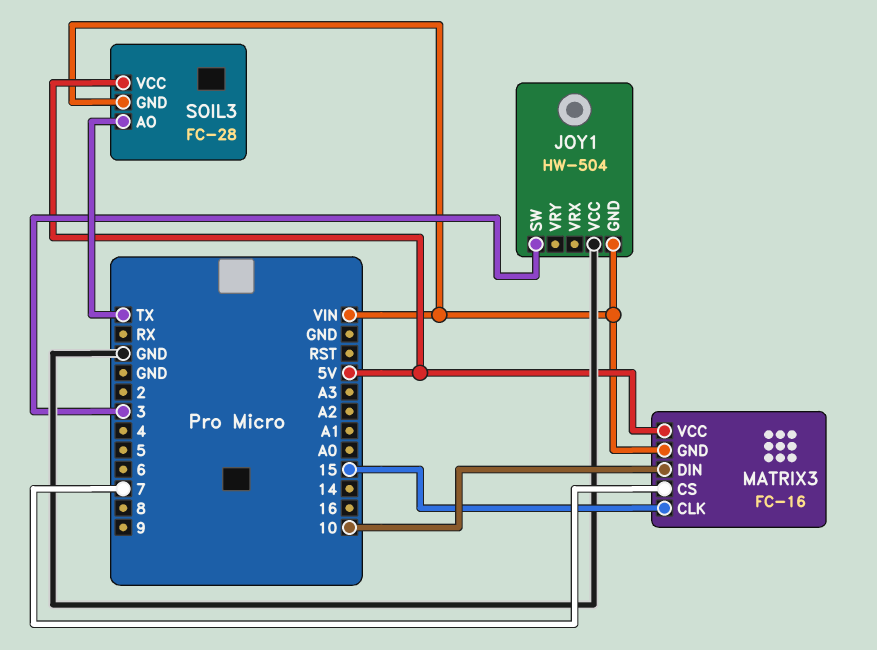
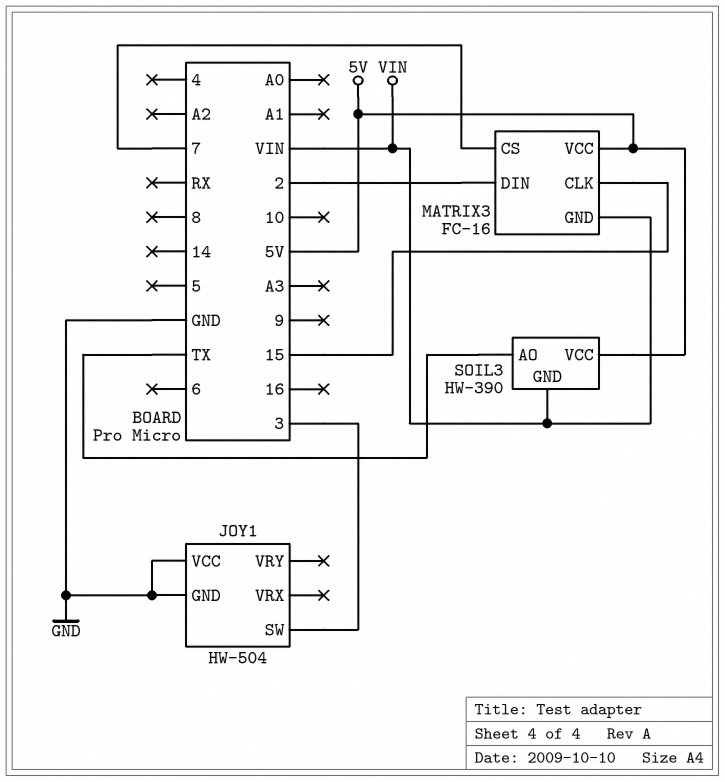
JOY1 pin GND: VIN -> GND
MATRIX3 pin DIN: 10 -> 2
SOIL3: FC-28 -> HW-390

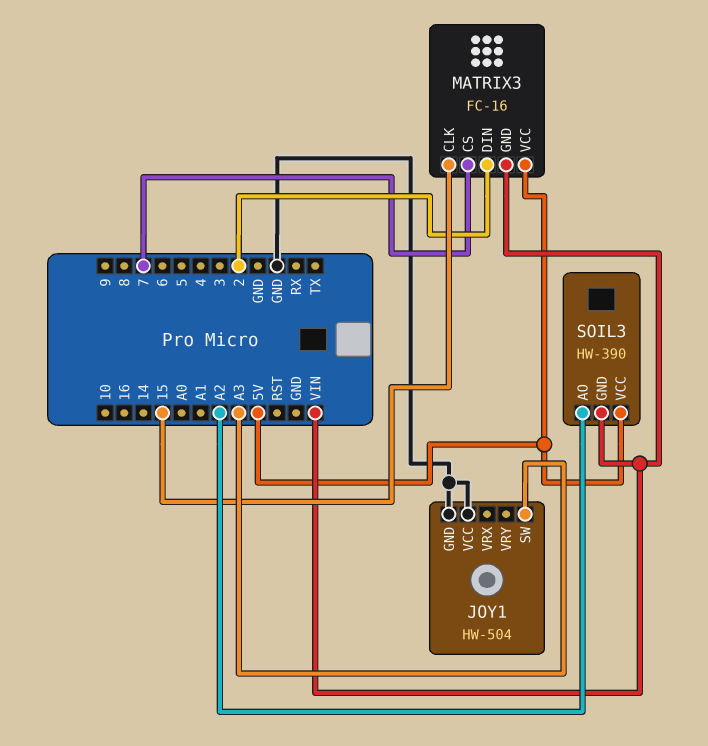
JOY1 pin SW: 3 -> A3
SOIL3 pin AO: TX -> A2

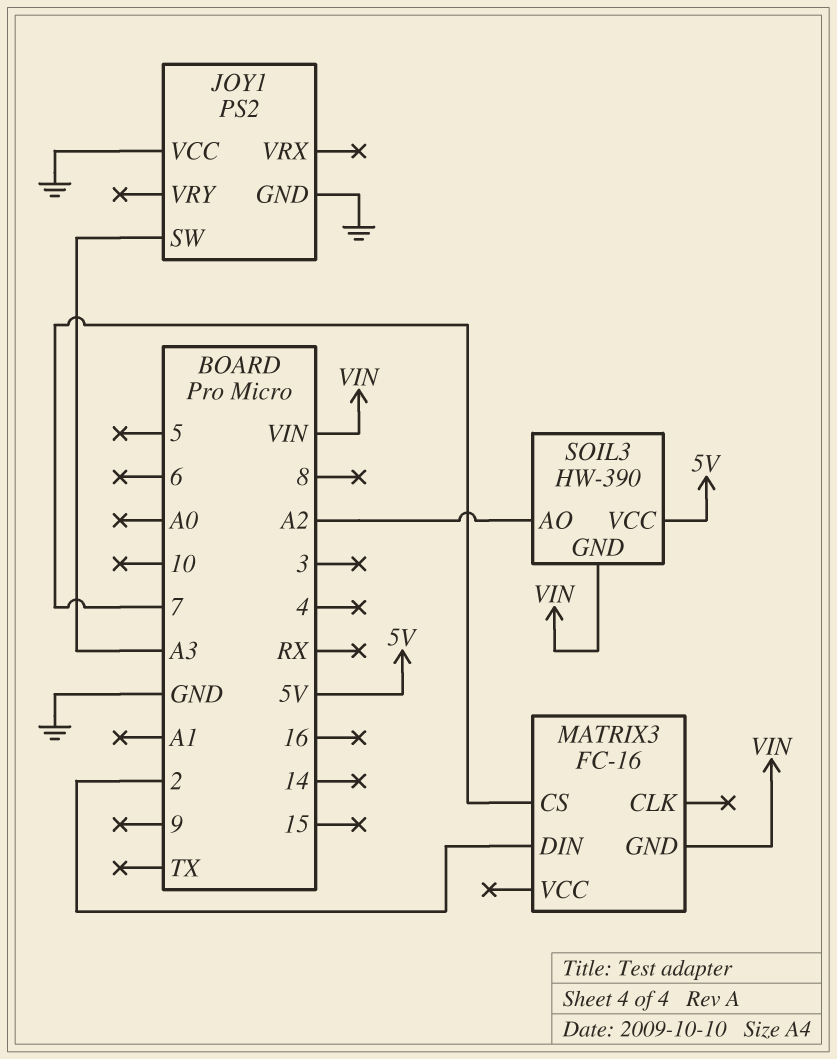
JOY1: HW-504 -> PS2
MATRIX3 pin CLK: 15 -> none
MATRIX3 pin VCC: 5V -> none

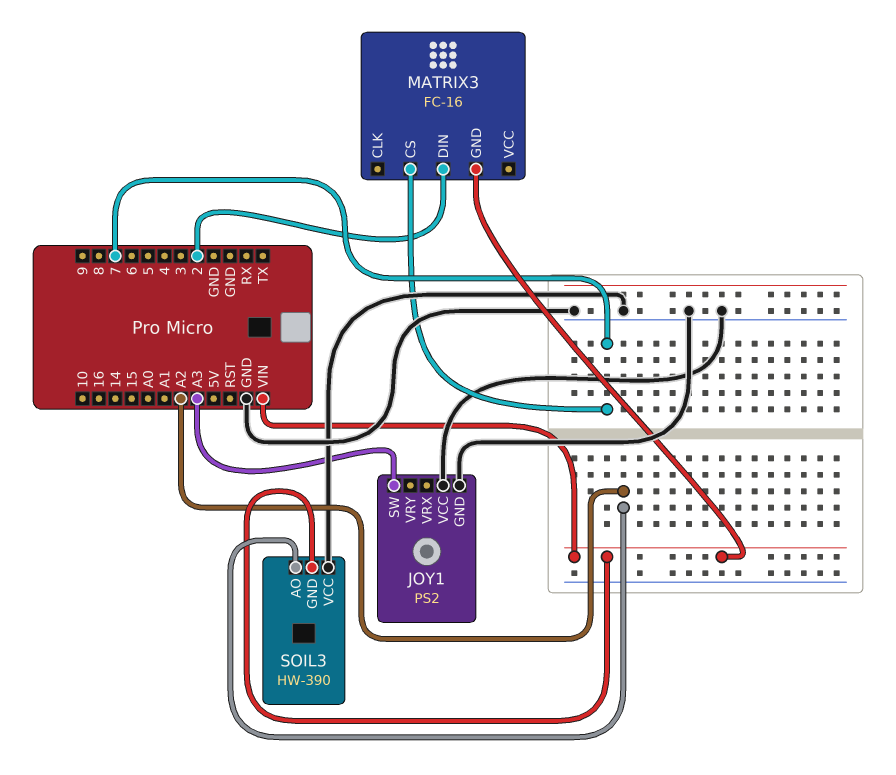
SOIL3 pin VCC: 5V -> GND

